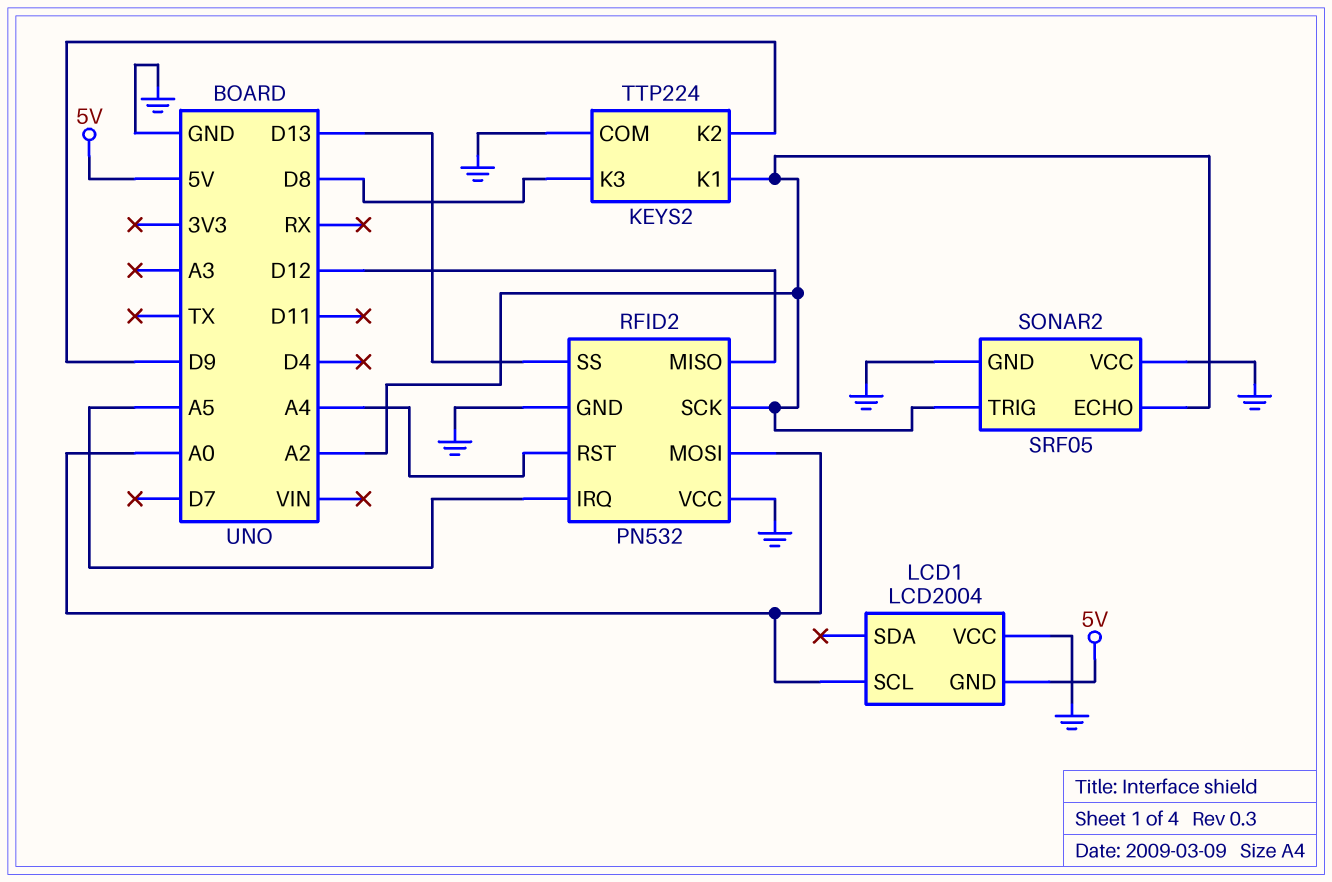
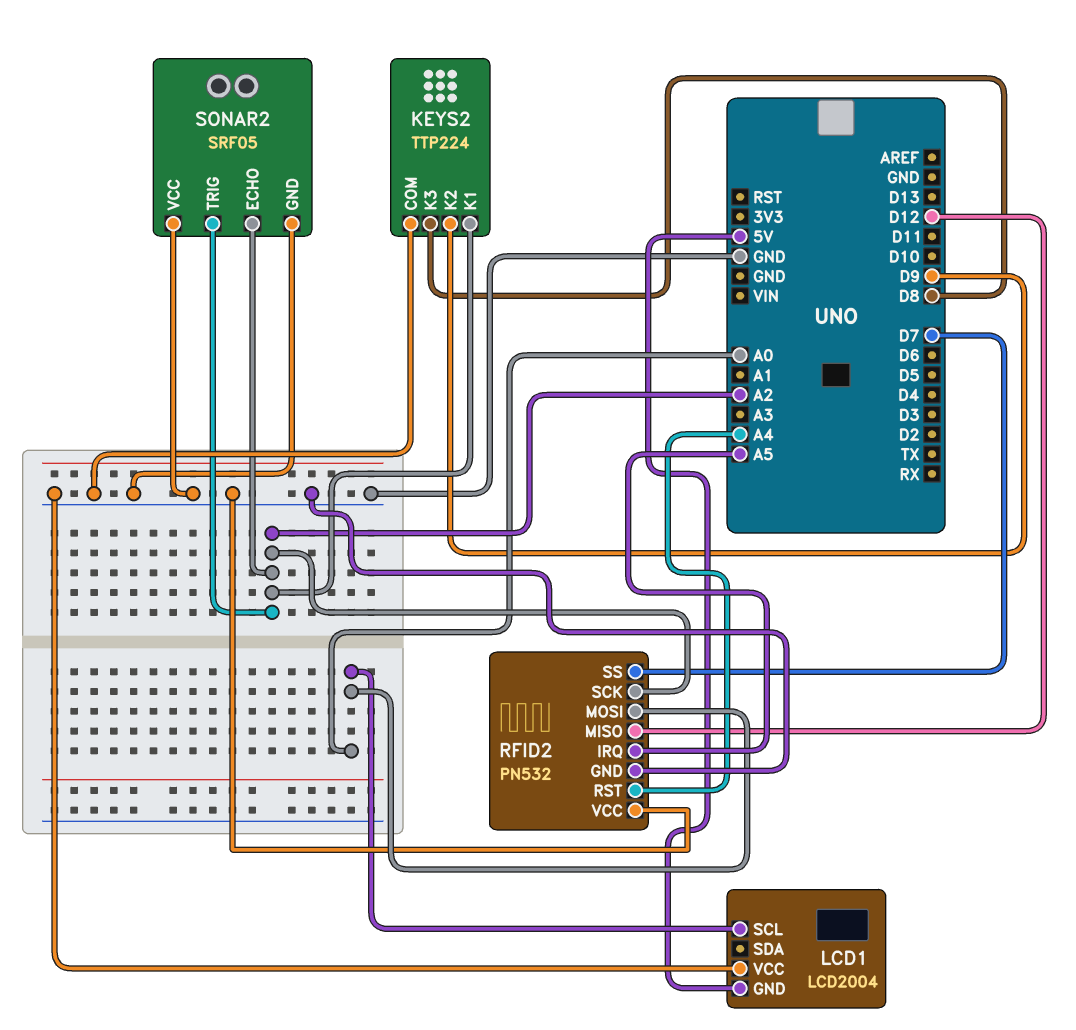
RFID2 pin SS: D13 -> D7

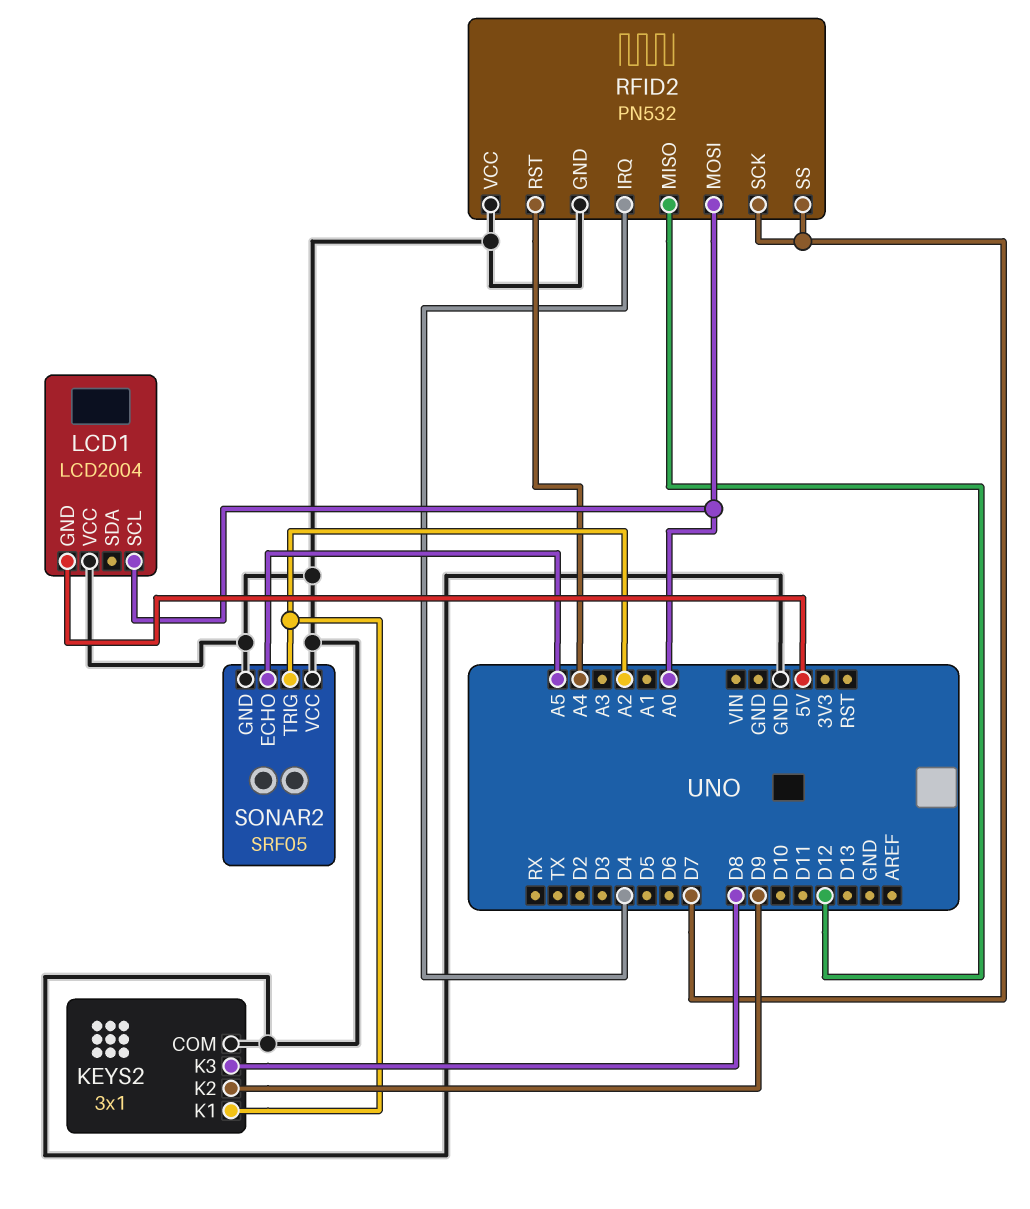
KEYS2: TTP224 -> 3x1
RFID2 pin IRQ: A5 -> D4
RFID2 pin SCK: A2 -> D7
SONAR2 pin ECHO: A2 -> A5

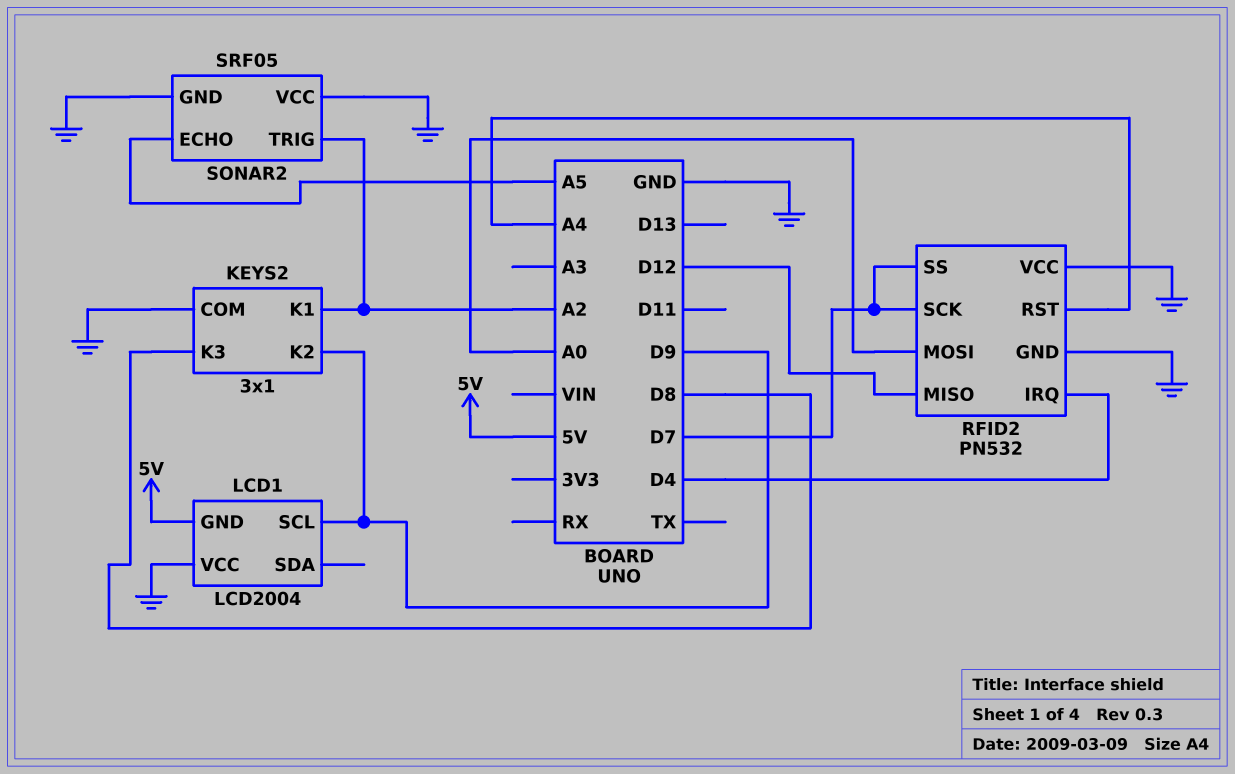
LCD1 pin SCL: A0 -> D9

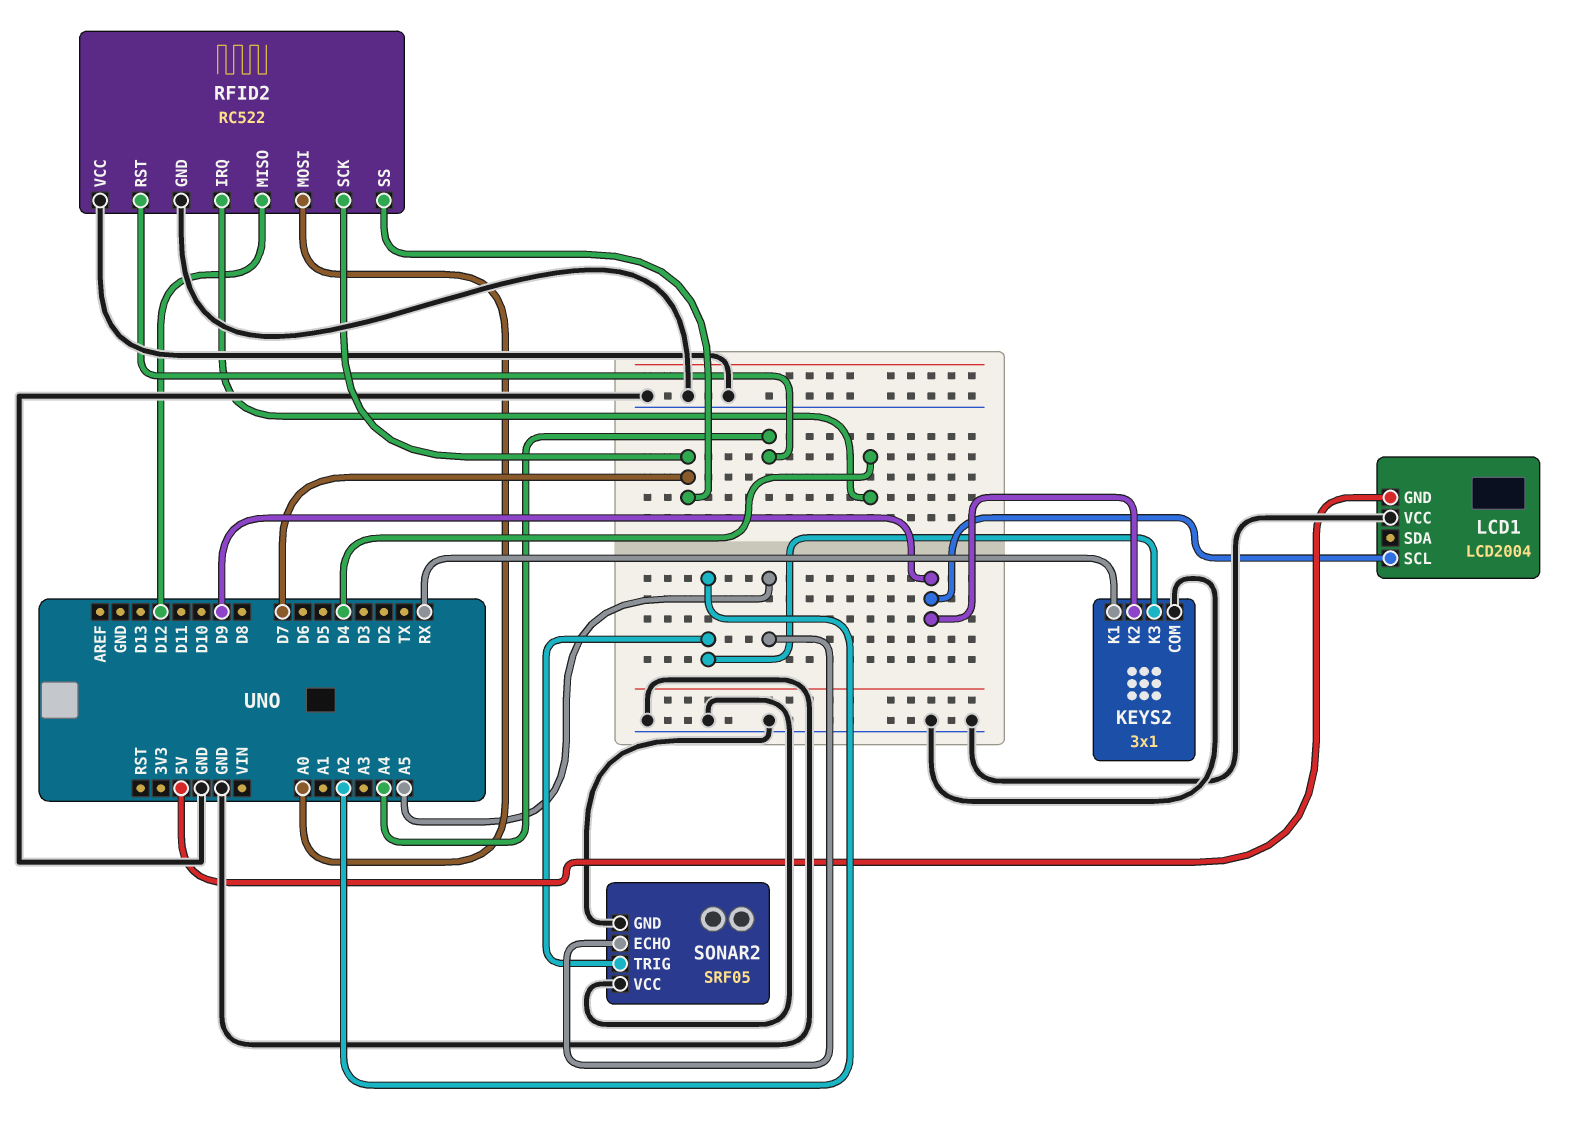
KEYS2 pin K1: A2 -> RX
KEYS2 pin K3: D8 -> A2
RFID2: PN532 -> RC522

